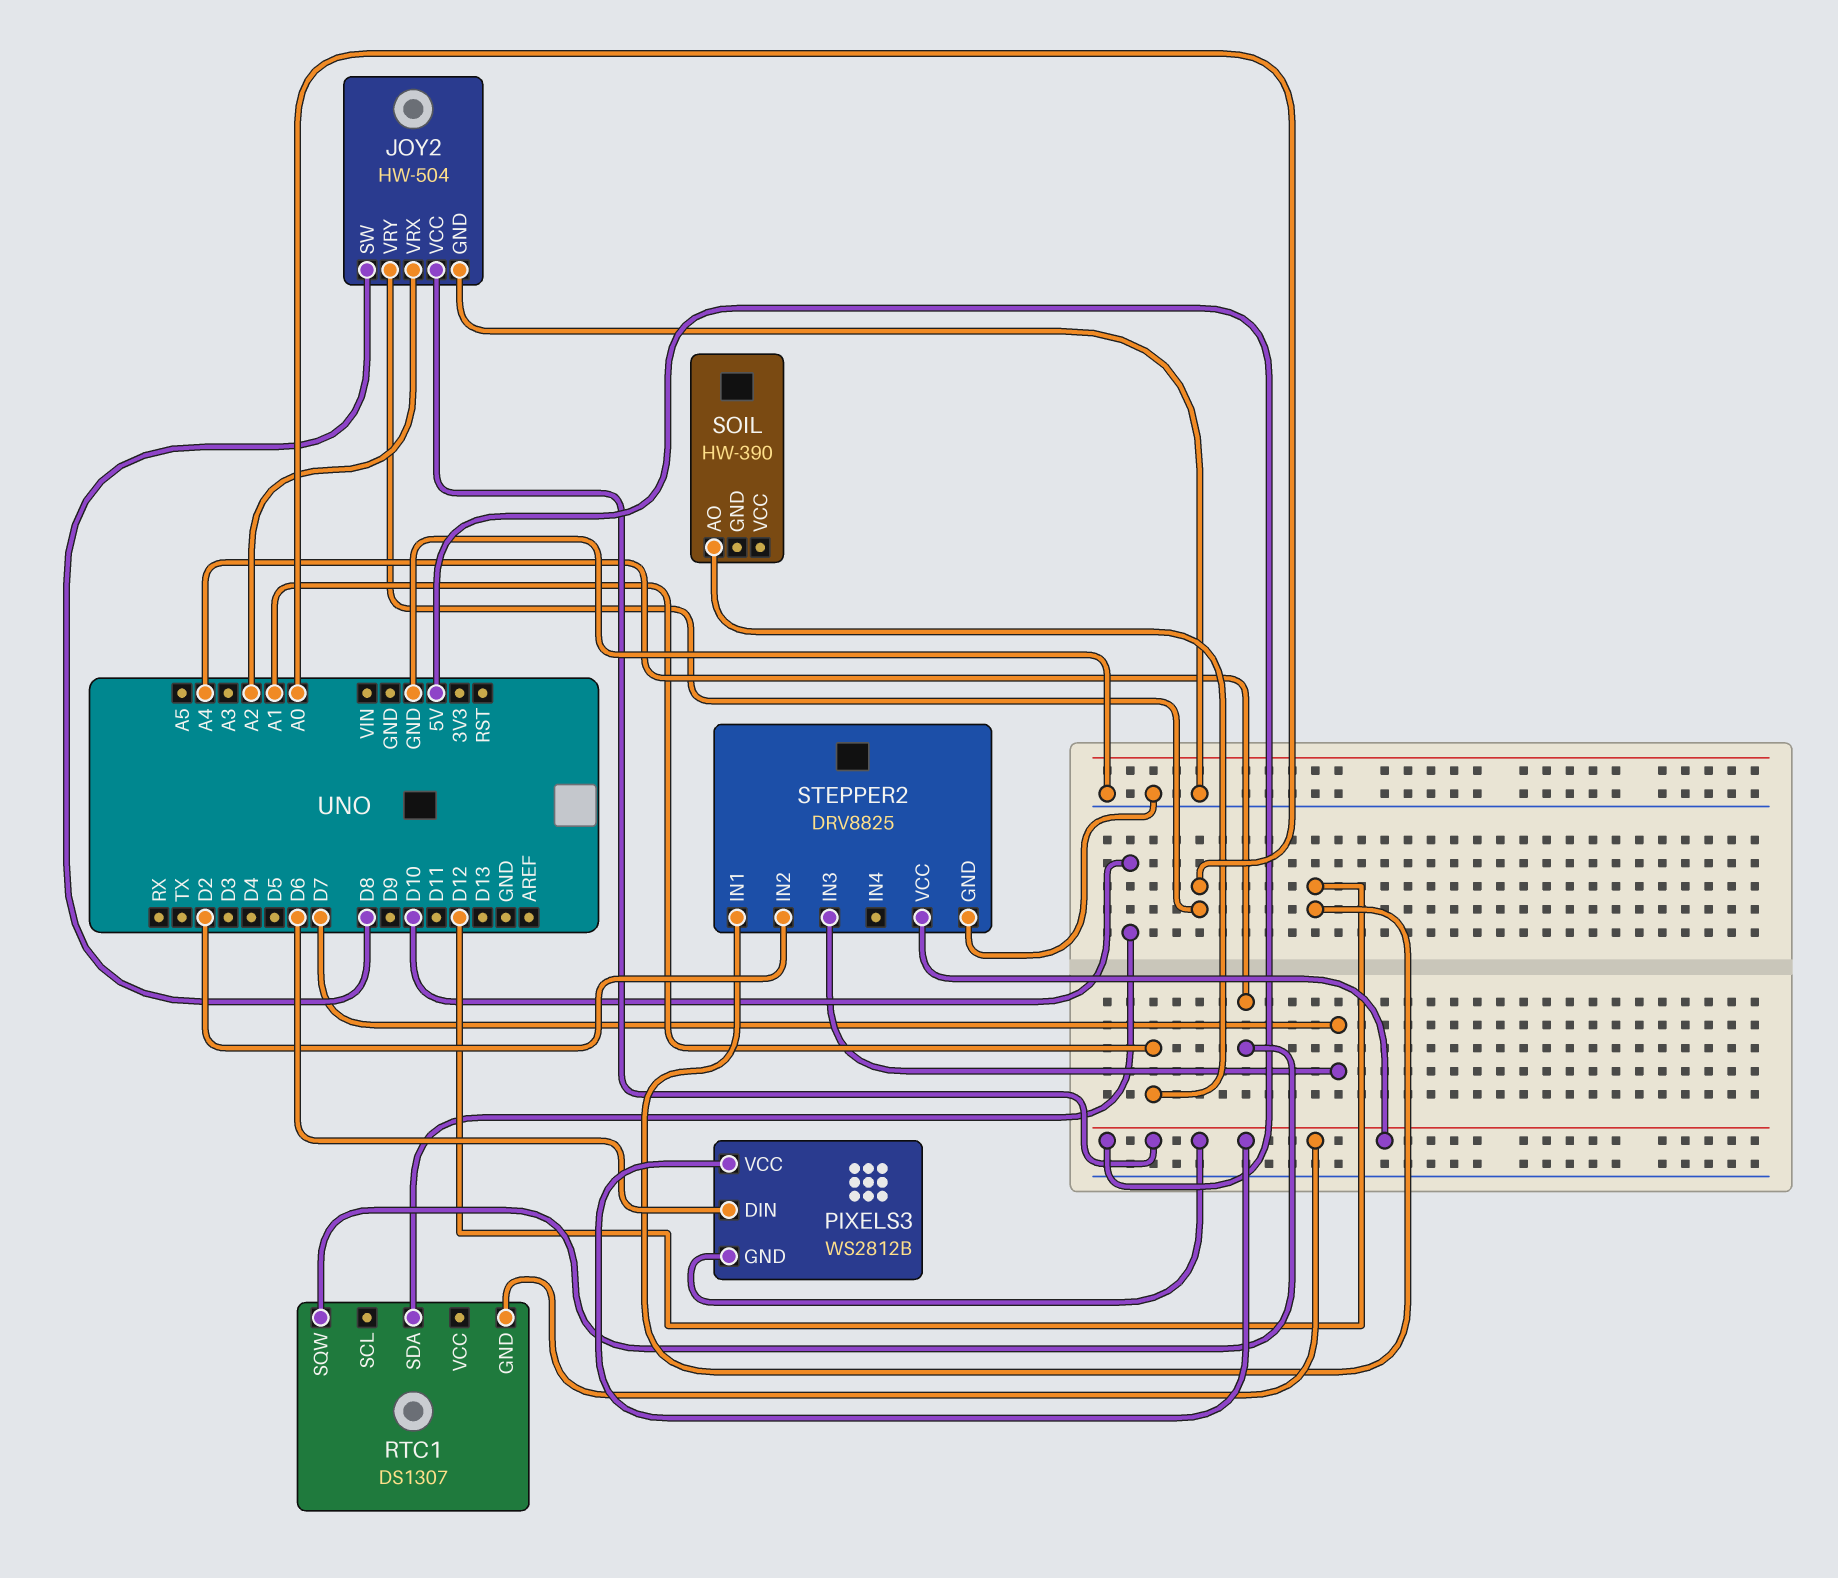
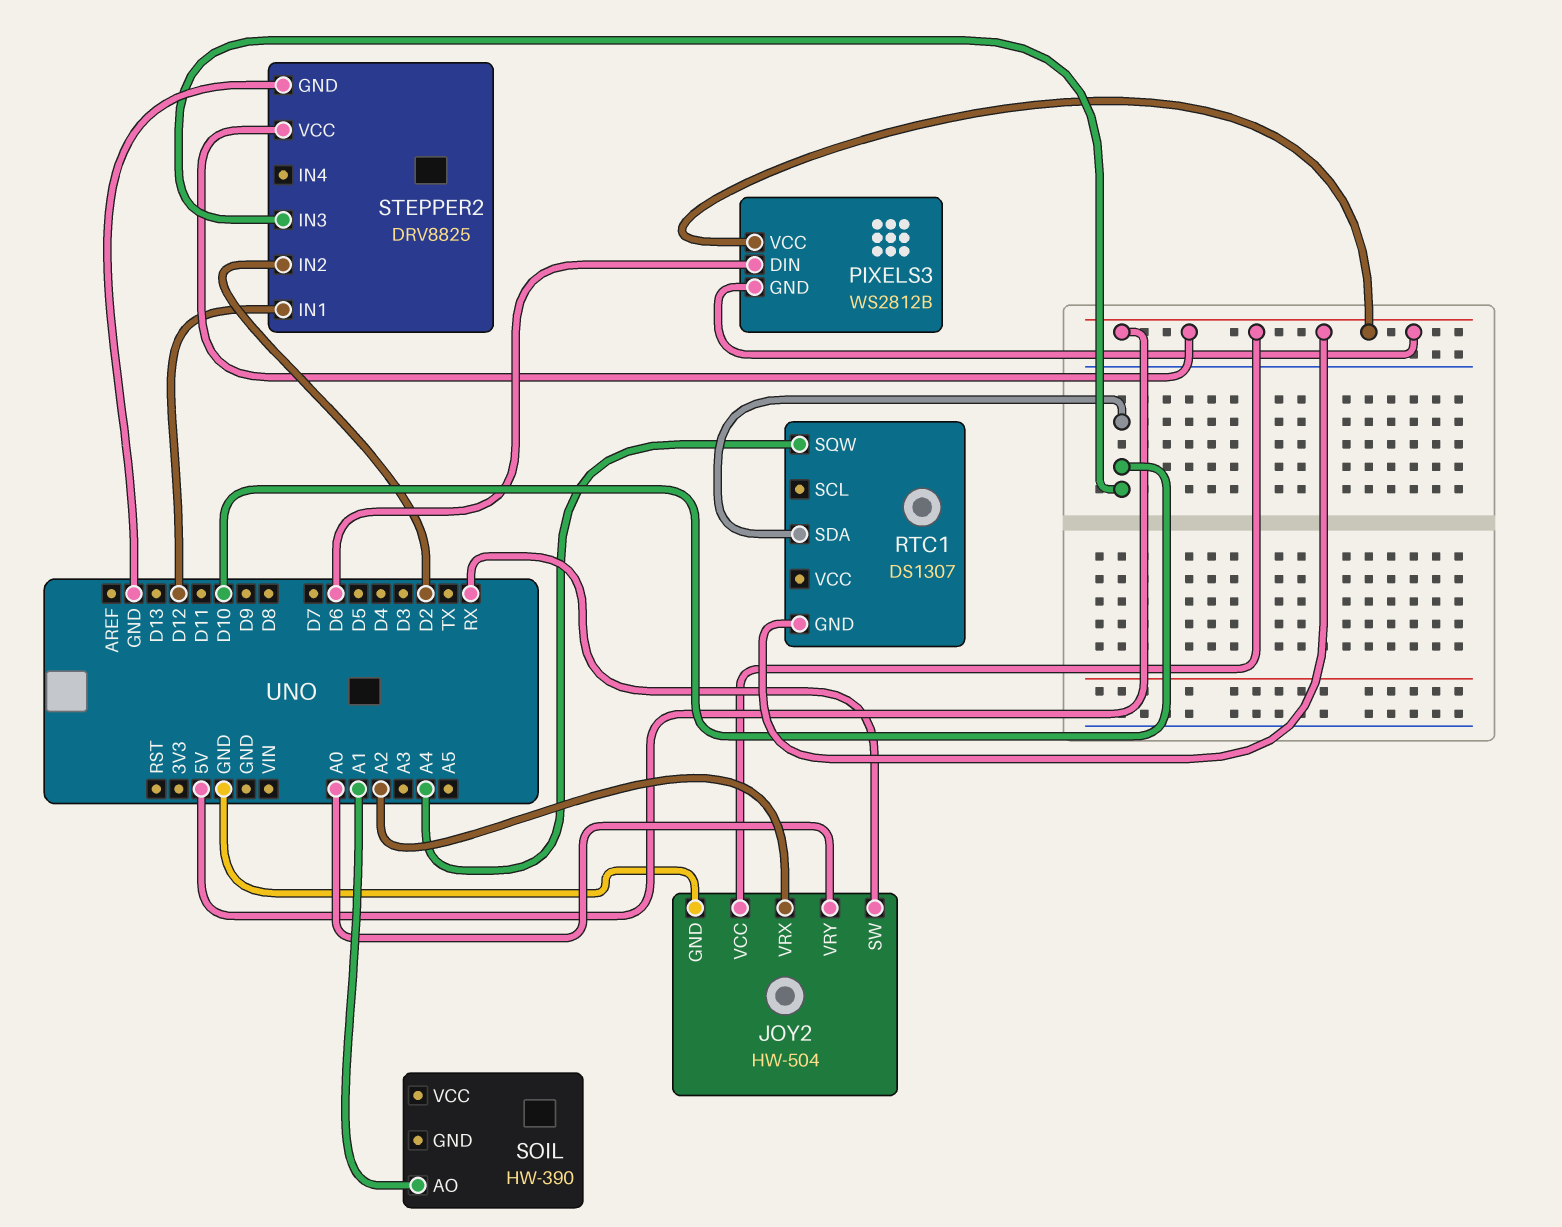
JOY2 pin SW: D8 -> RX
STEPPER2 pin IN3: D7 -> D10

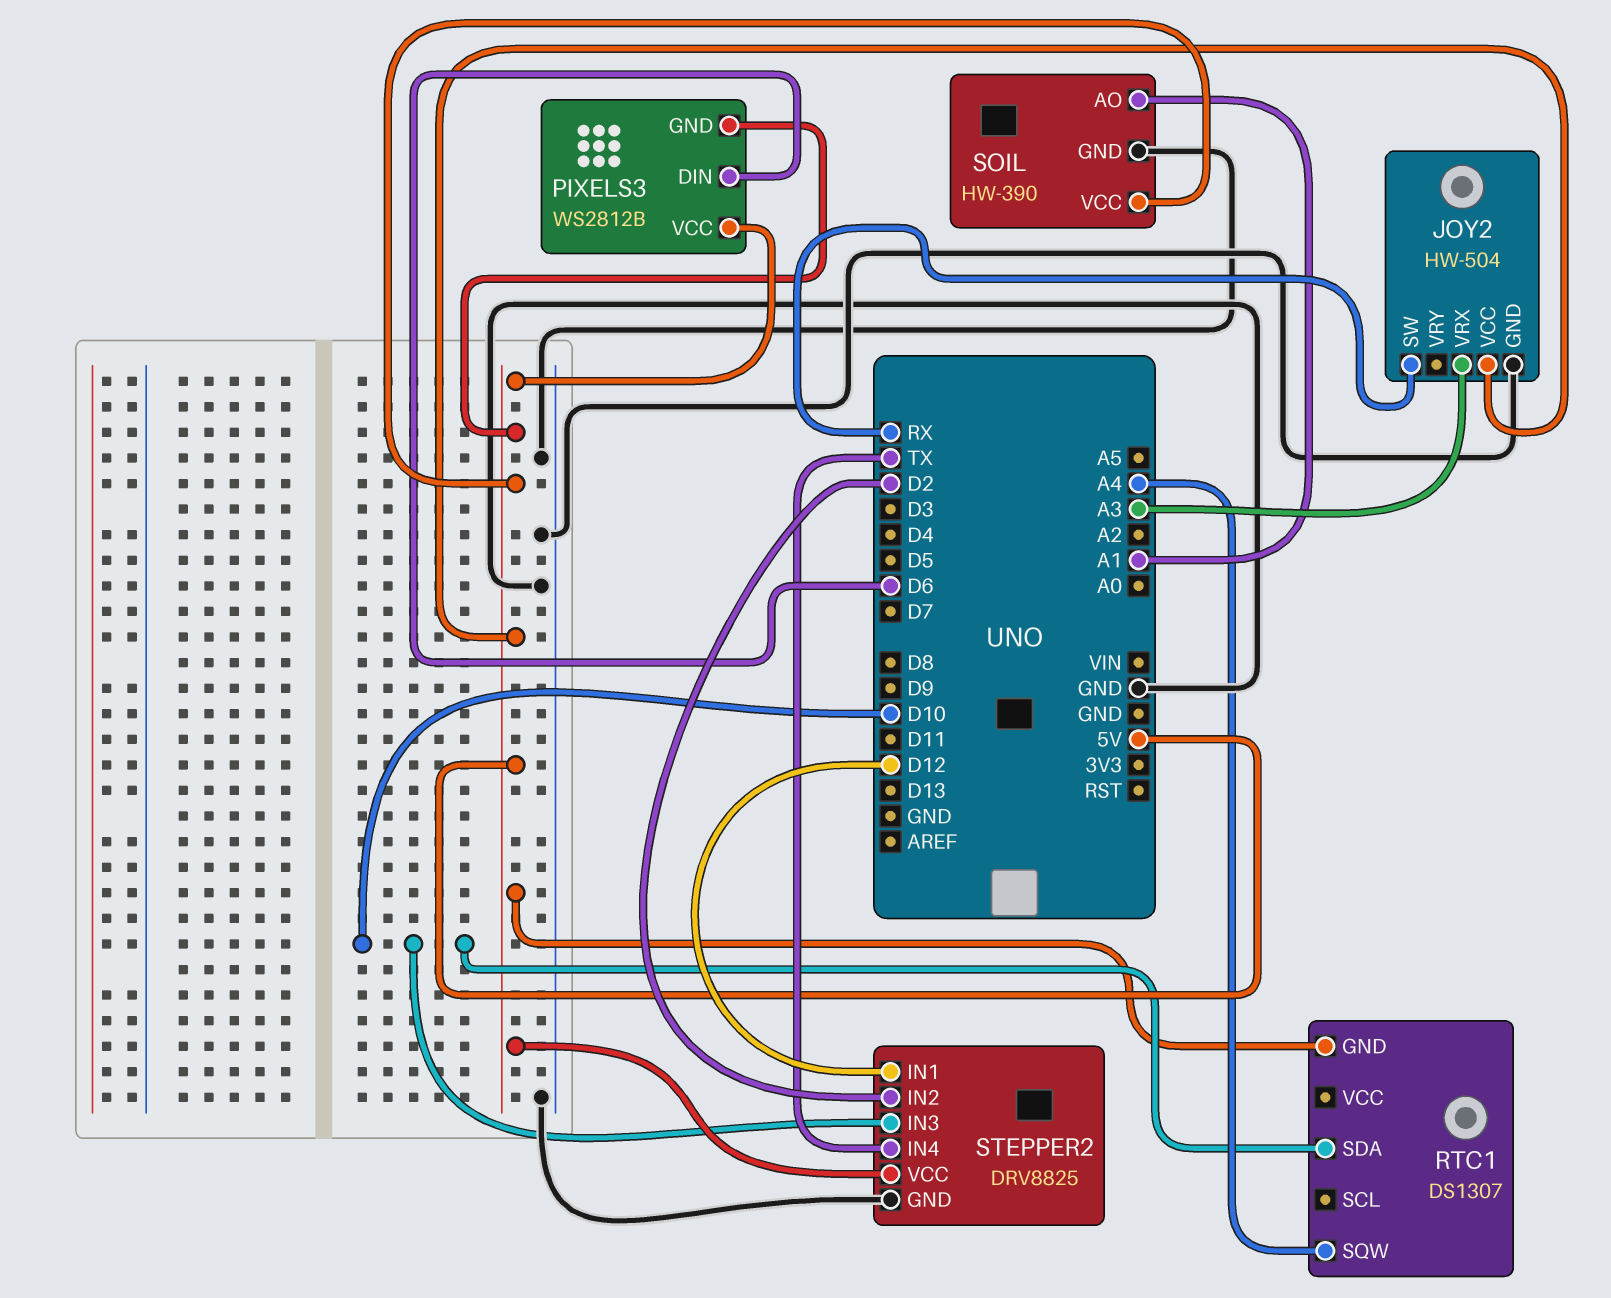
JOY2 pin VRX: A2 -> A3
JOY2 pin VRY: A0 -> none
SOIL pin GND: none -> GND
SOIL pin VCC: none -> 5V
STEPPER2 pin IN4: none -> TX

